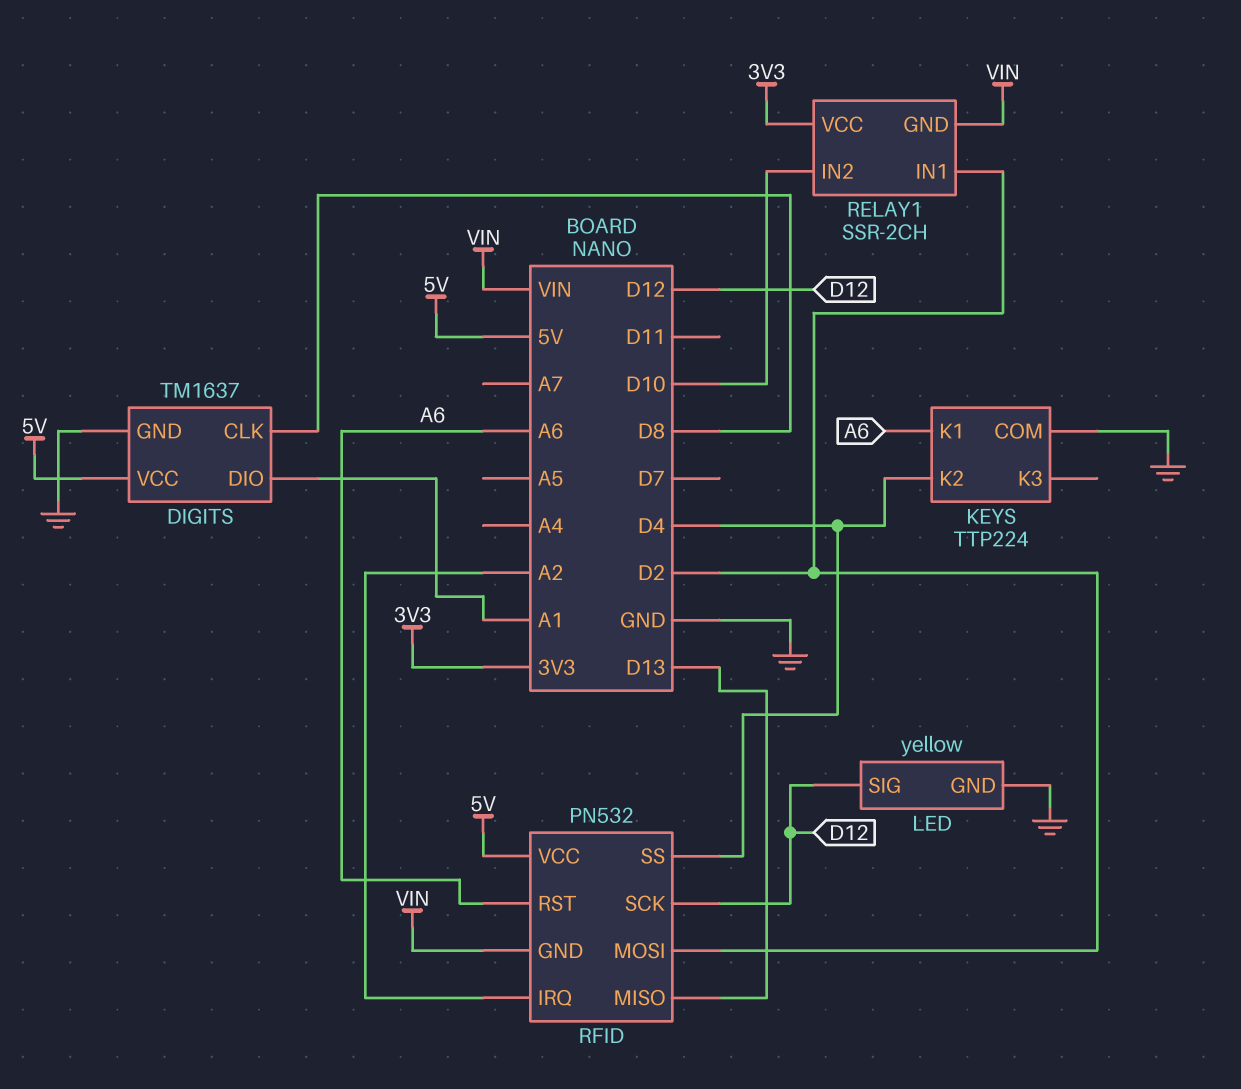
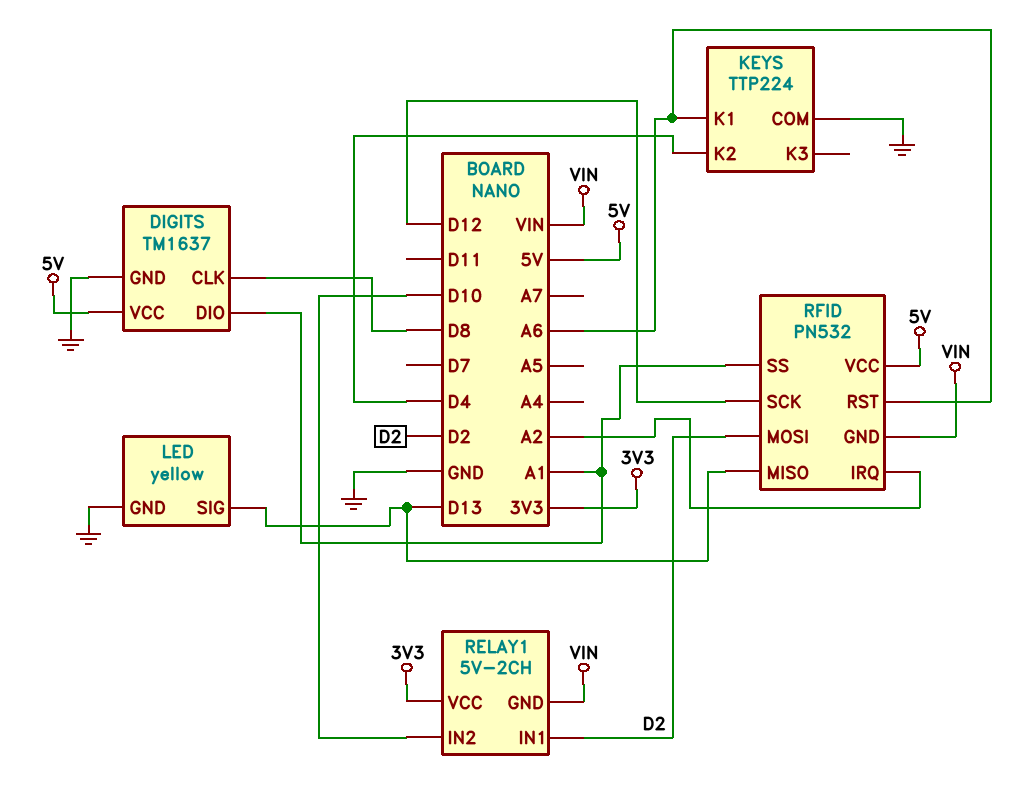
LED pin SIG: D12 -> D13
RELAY1: SSR-2CH -> 5V-2CH
RFID pin SS: D4 -> A1

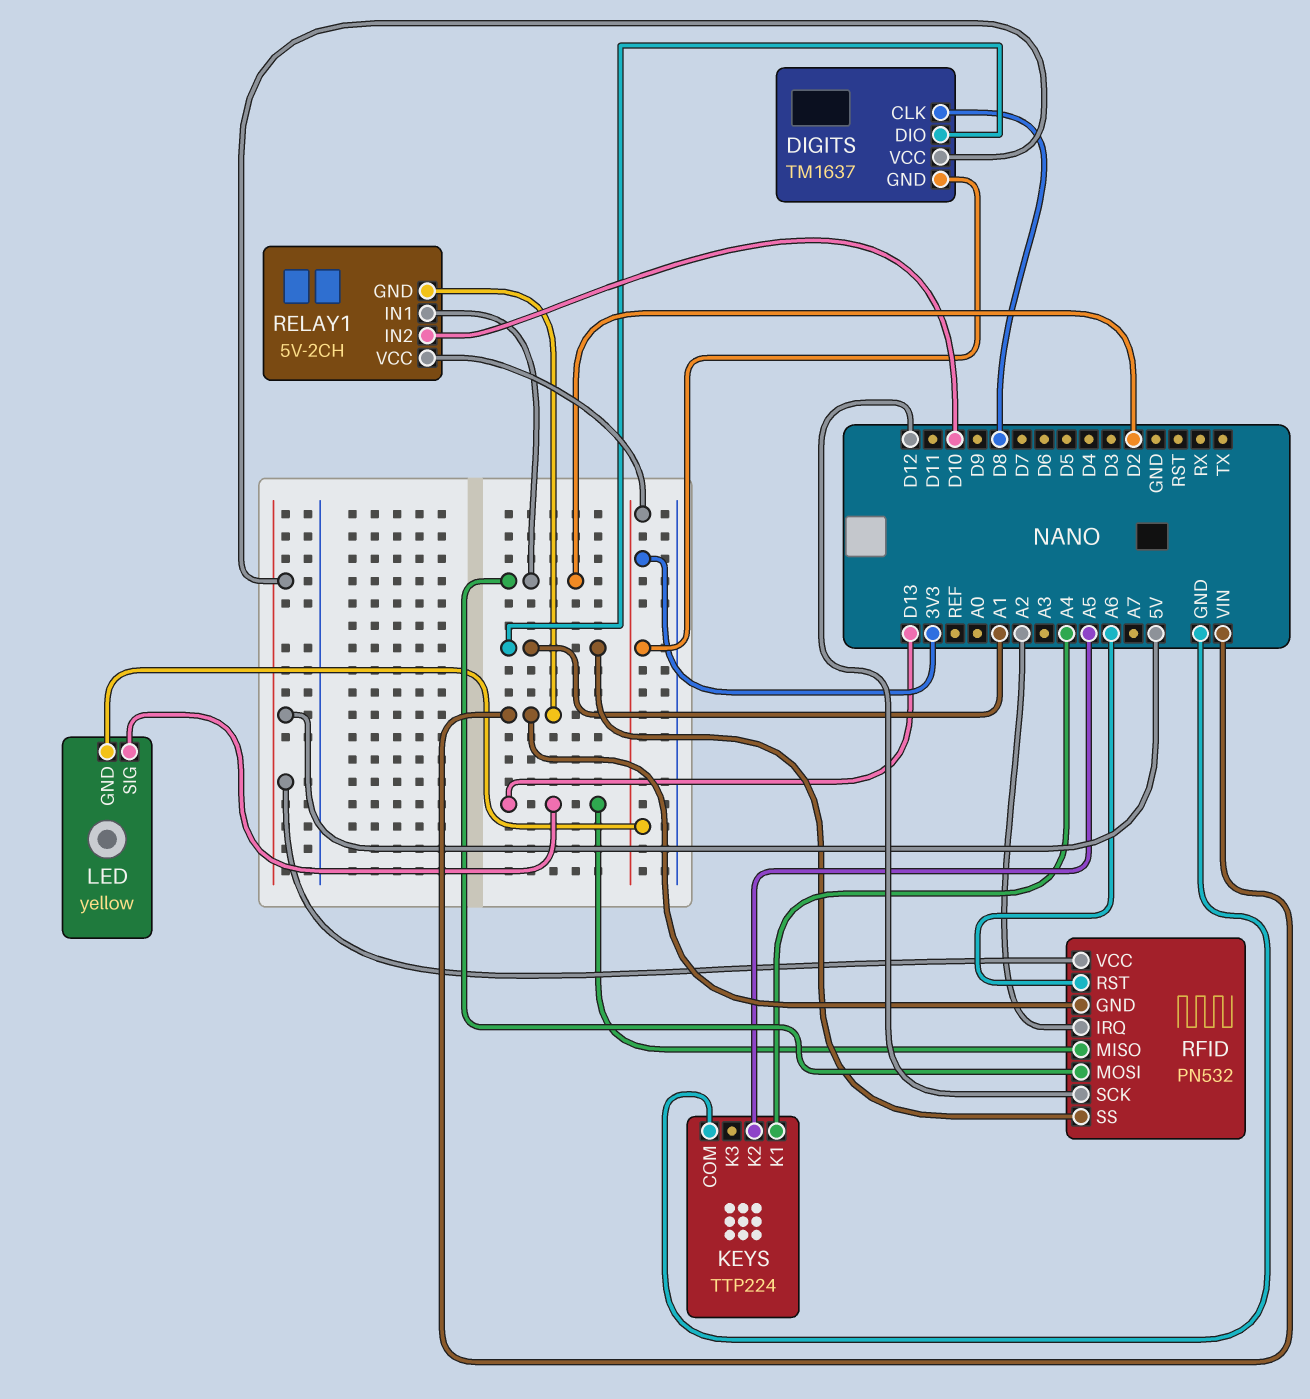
DIGITS pin GND: GND -> 3V3
KEYS pin K1: A6 -> A4
KEYS pin K2: D4 -> A5
LED pin GND: GND -> 3V3

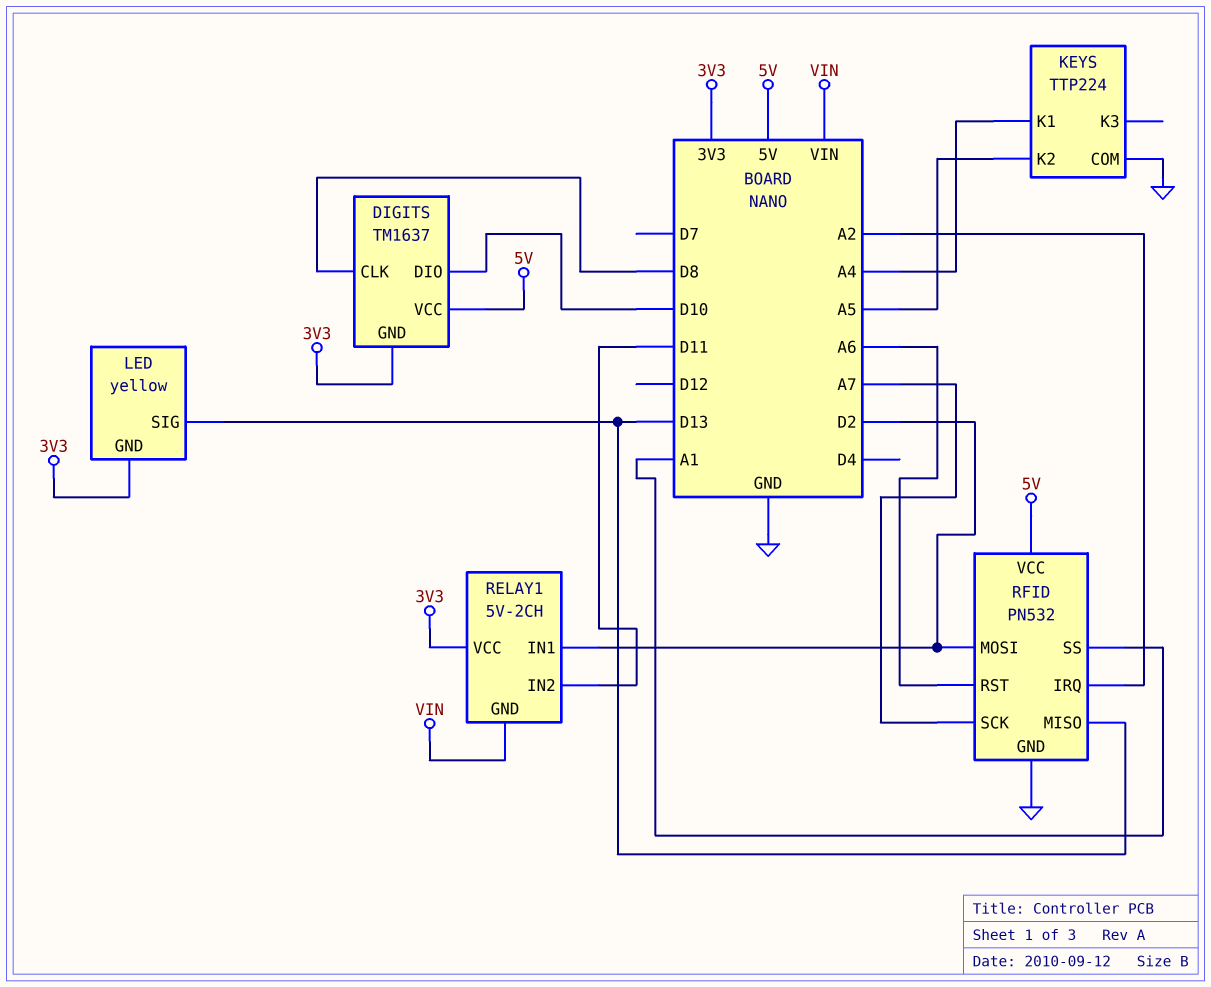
DIGITS pin DIO: A1 -> D10
RELAY1 pin IN2: D10 -> D11
RFID pin GND: VIN -> GND
RFID pin SCK: D12 -> A7

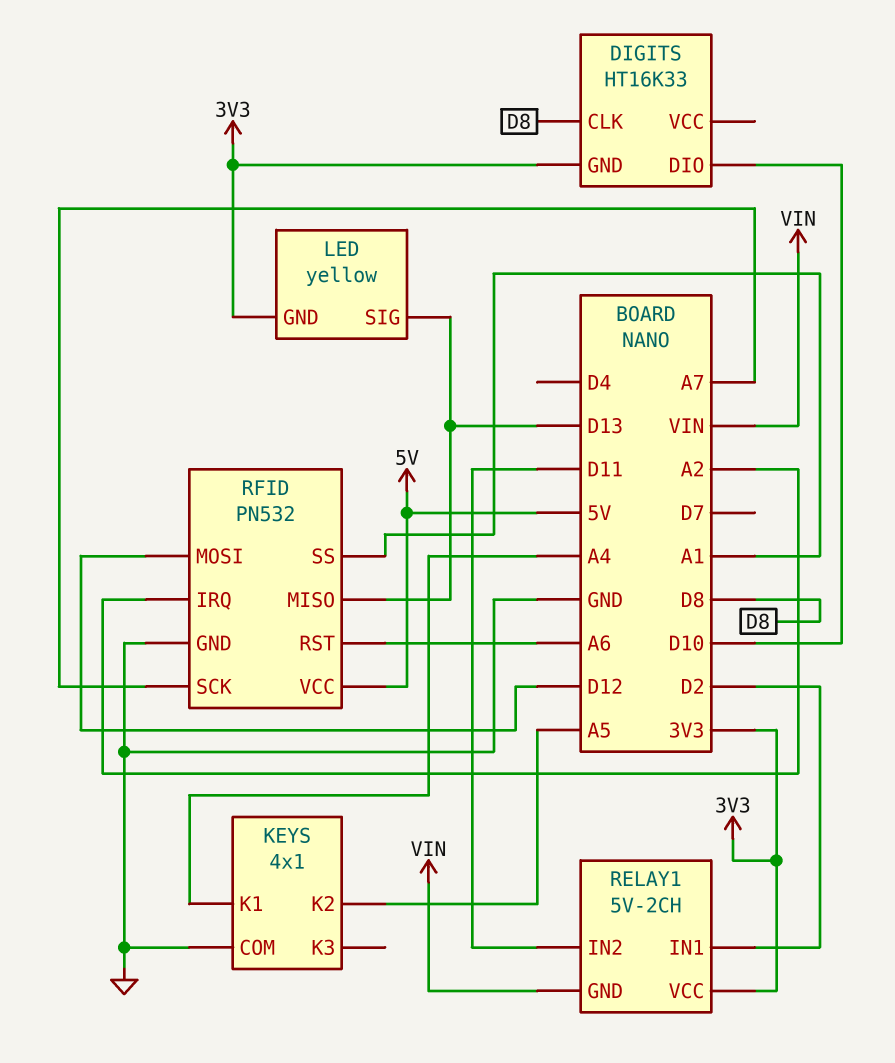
DIGITS: TM1637 -> HT16K33
DIGITS pin VCC: 5V -> none
KEYS: TTP224 -> 4x1
RFID pin MOSI: D2 -> D12

